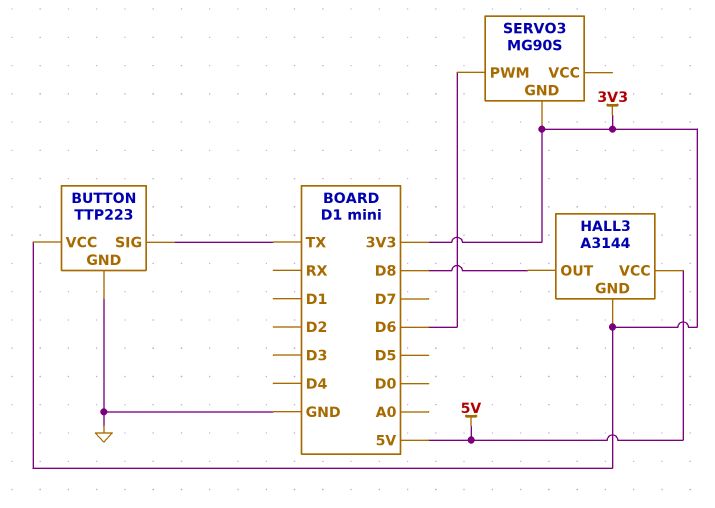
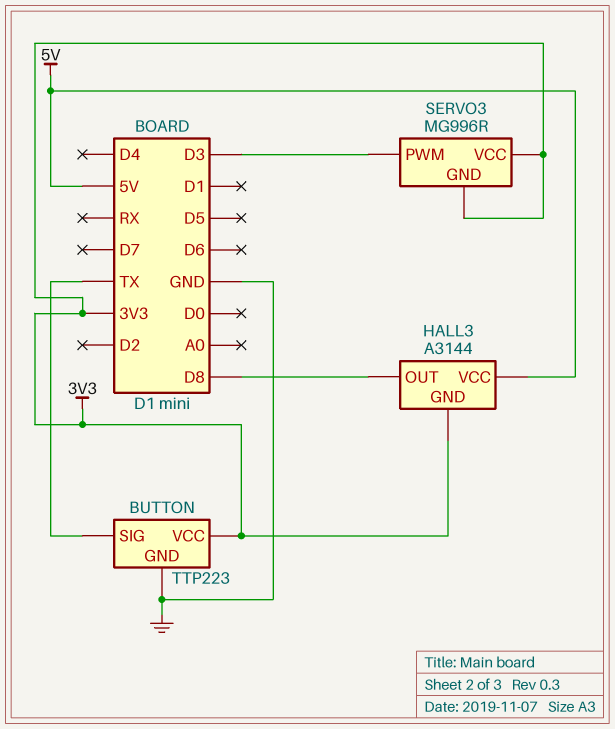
SERVO3: MG90S -> MG996R
SERVO3 pin PWM: D6 -> D3
SERVO3 pin VCC: none -> 3V3

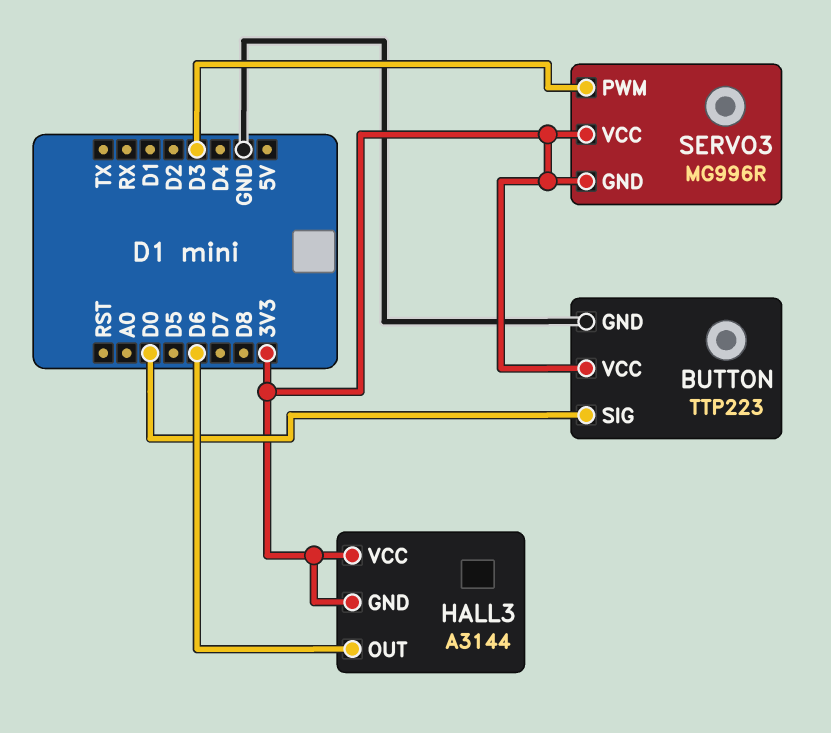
BUTTON pin SIG: TX -> D0
HALL3 pin OUT: D8 -> D6
HALL3 pin VCC: 5V -> 3V3

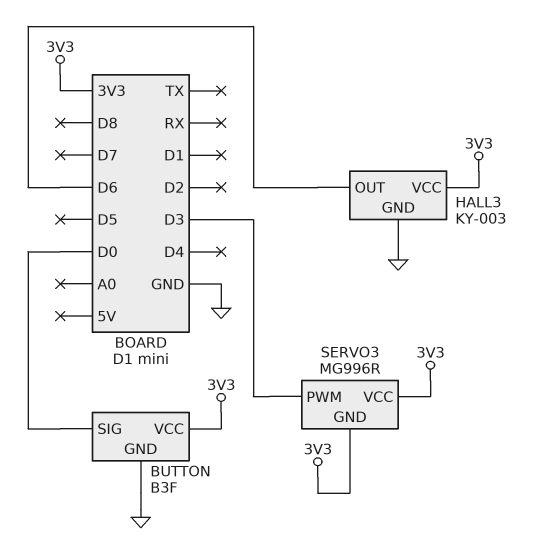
BUTTON: TTP223 -> B3F
HALL3: A3144 -> KY-003
HALL3 pin GND: 3V3 -> GND

